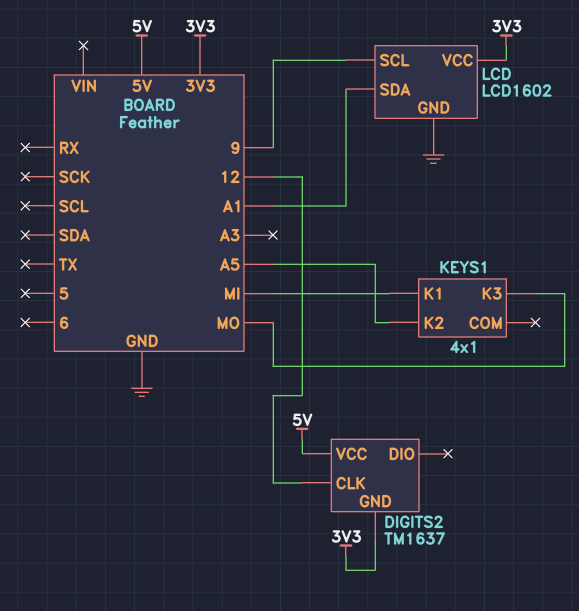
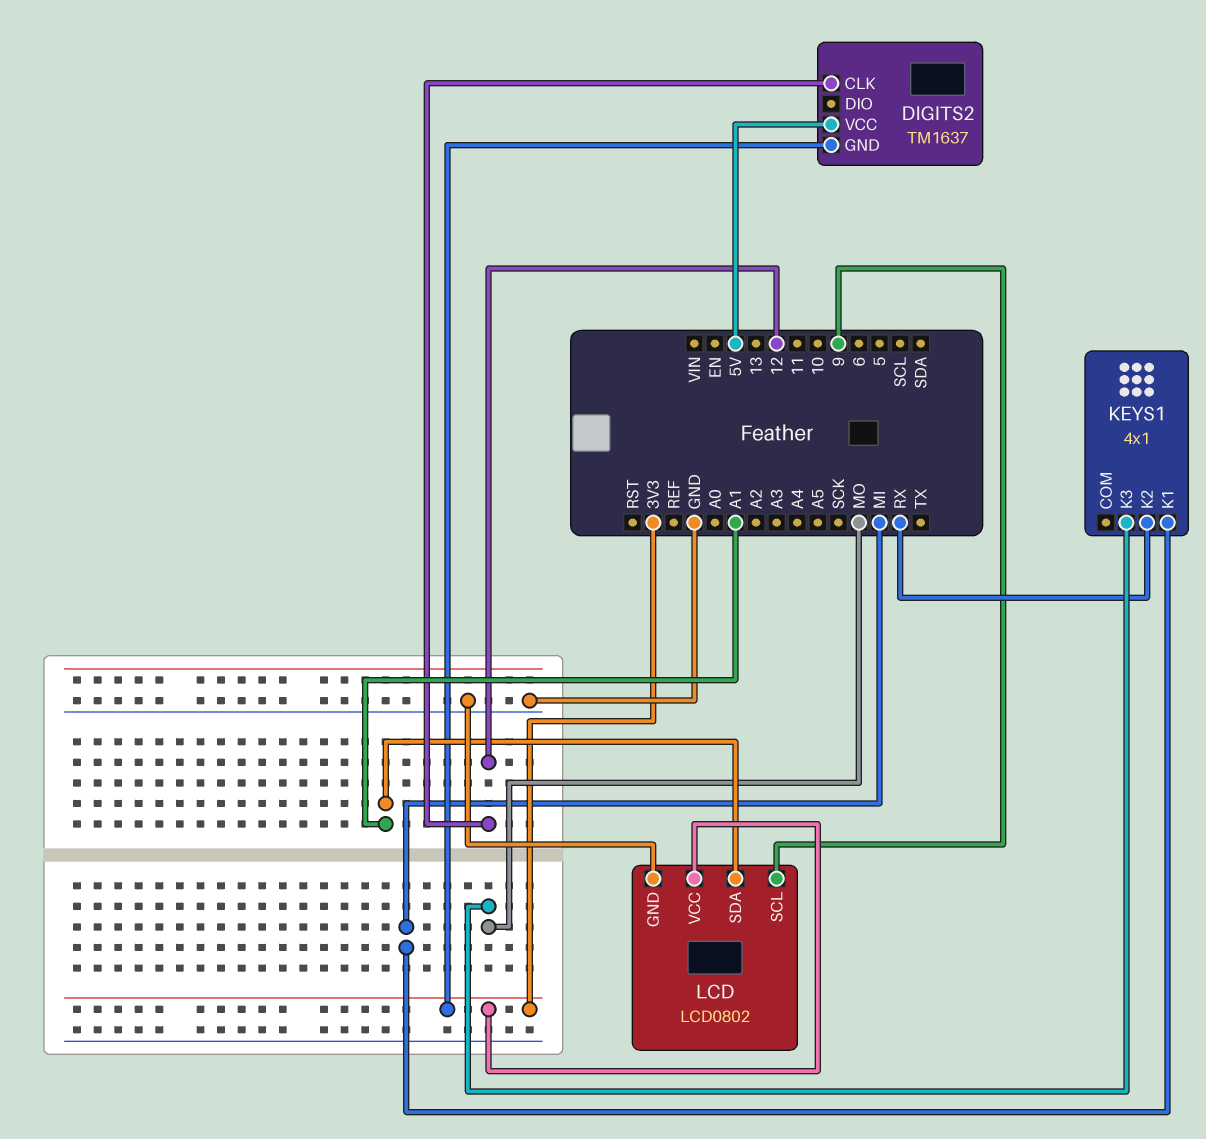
KEYS1 pin K2: A5 -> RX
LCD: LCD1602 -> LCD0802

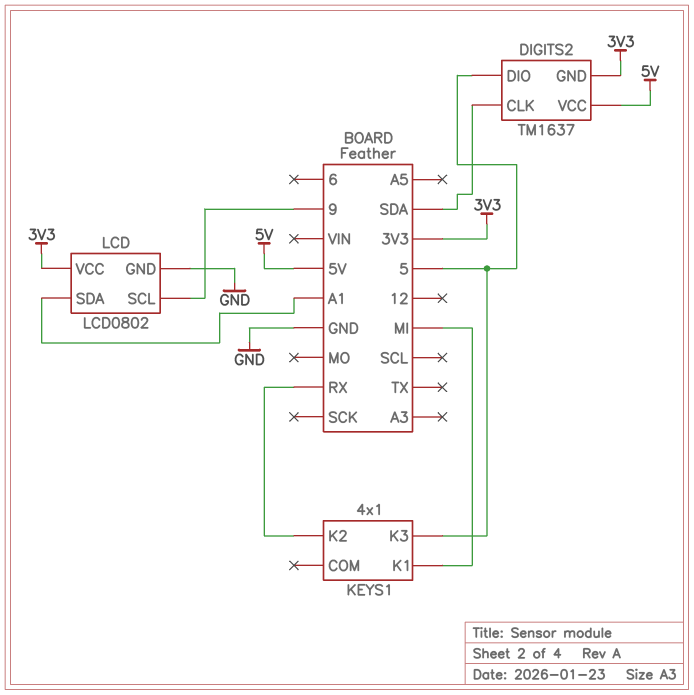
DIGITS2 pin CLK: 12 -> SDA
DIGITS2 pin DIO: none -> 5
KEYS1 pin K3: MO -> 5

